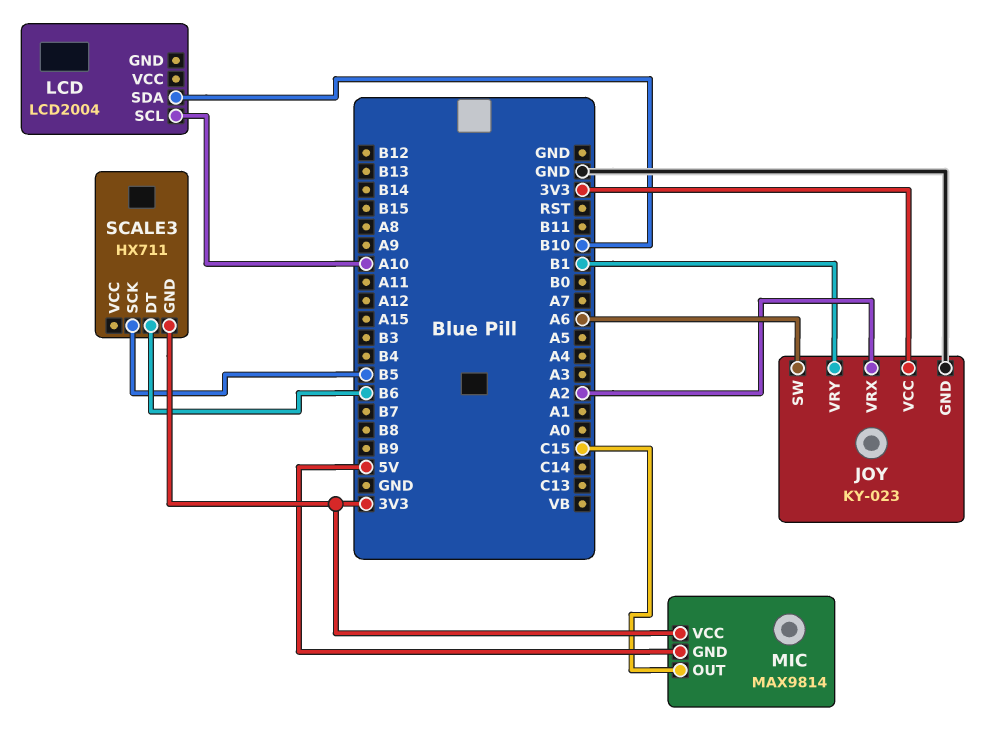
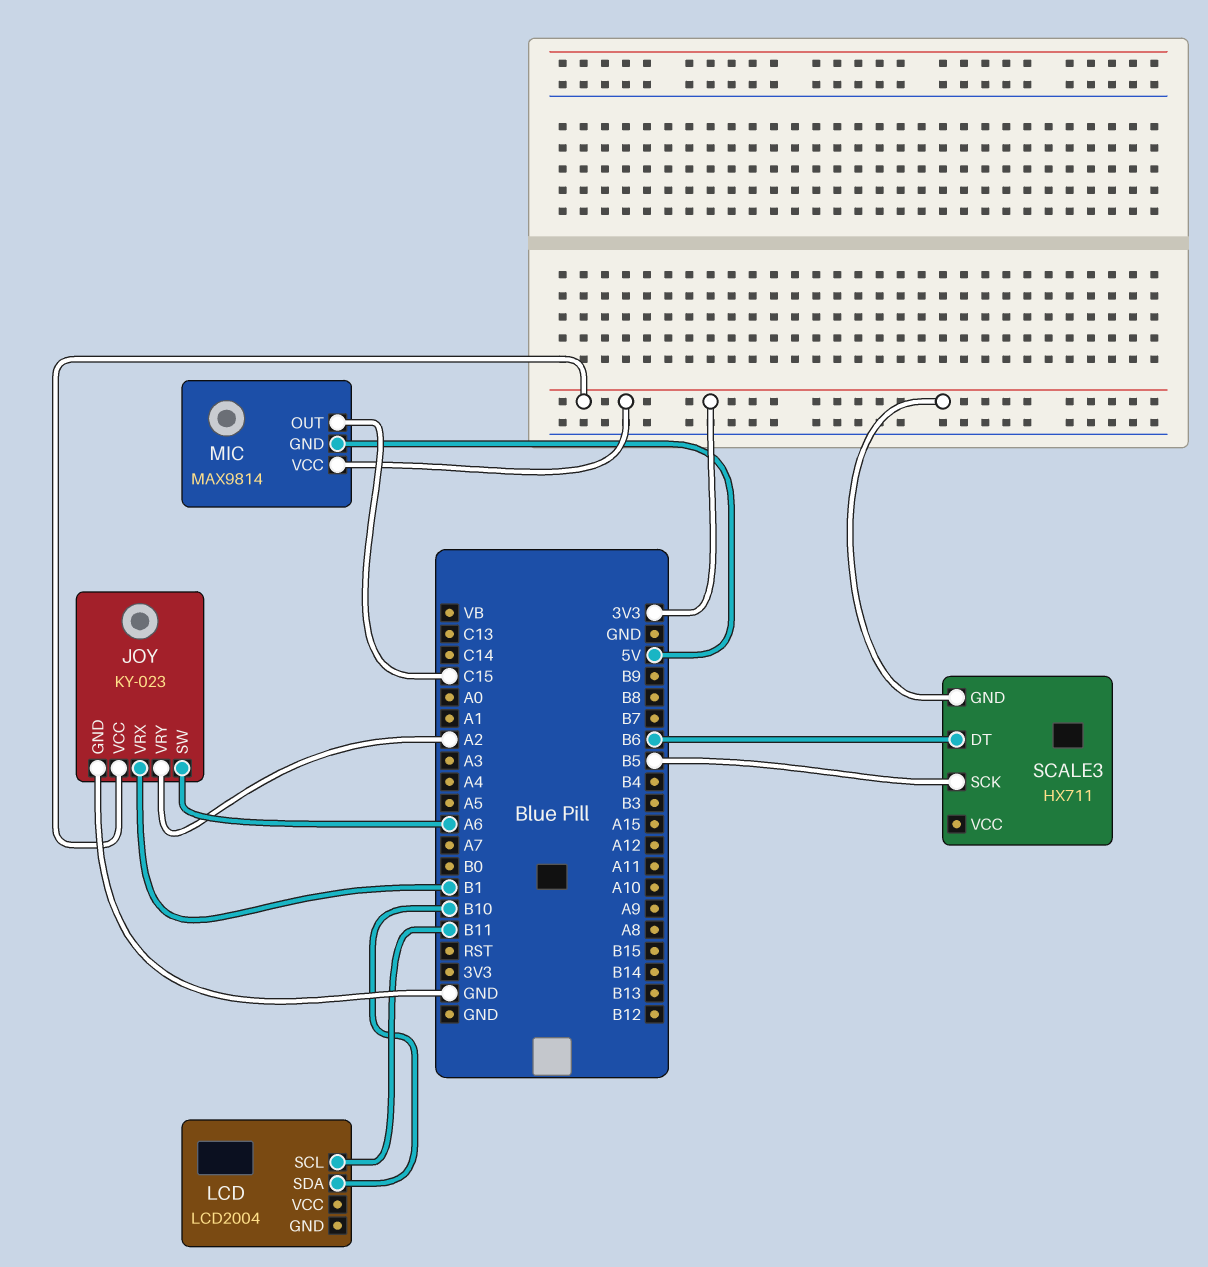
JOY pin VRX: A2 -> B1
JOY pin VRY: B1 -> A2
LCD pin SCL: A10 -> B11

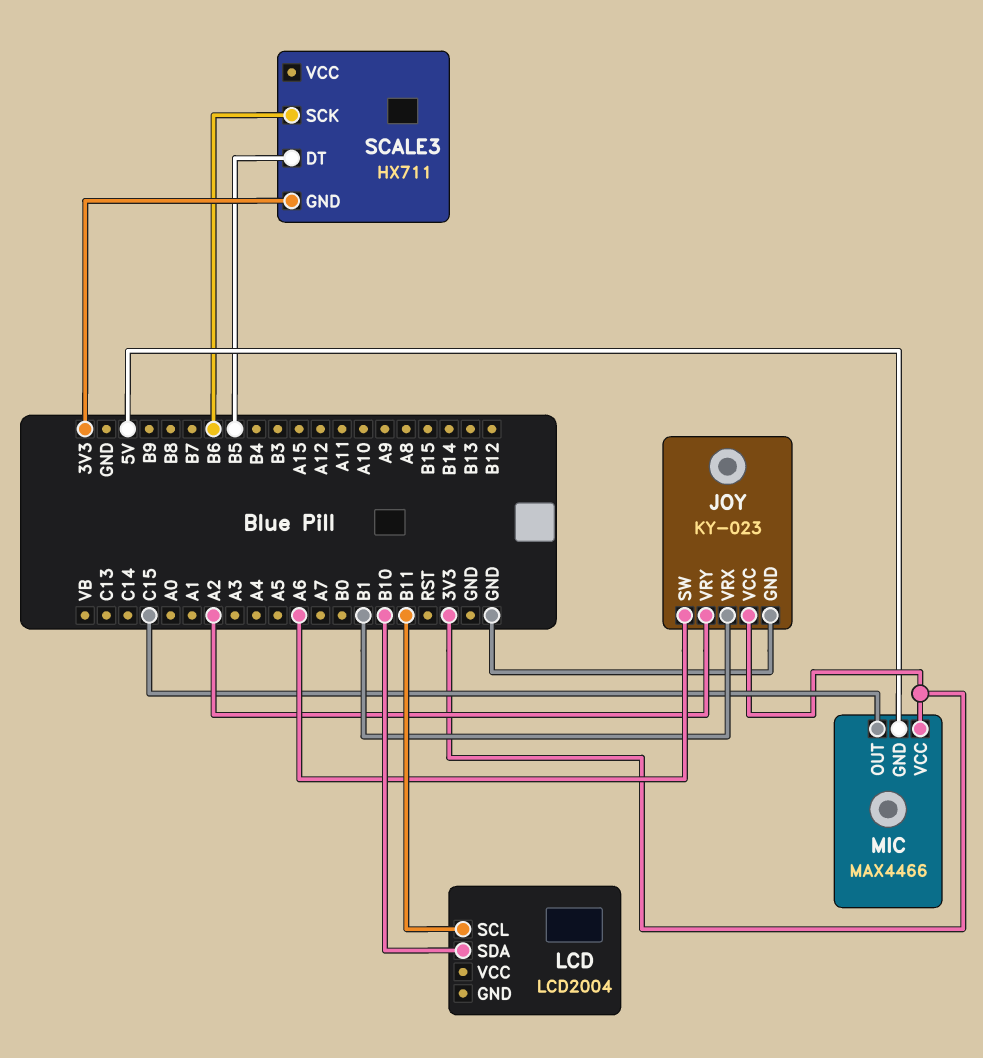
MIC: MAX9814 -> MAX4466
SCALE3 pin DT: B6 -> B5
SCALE3 pin SCK: B5 -> B6

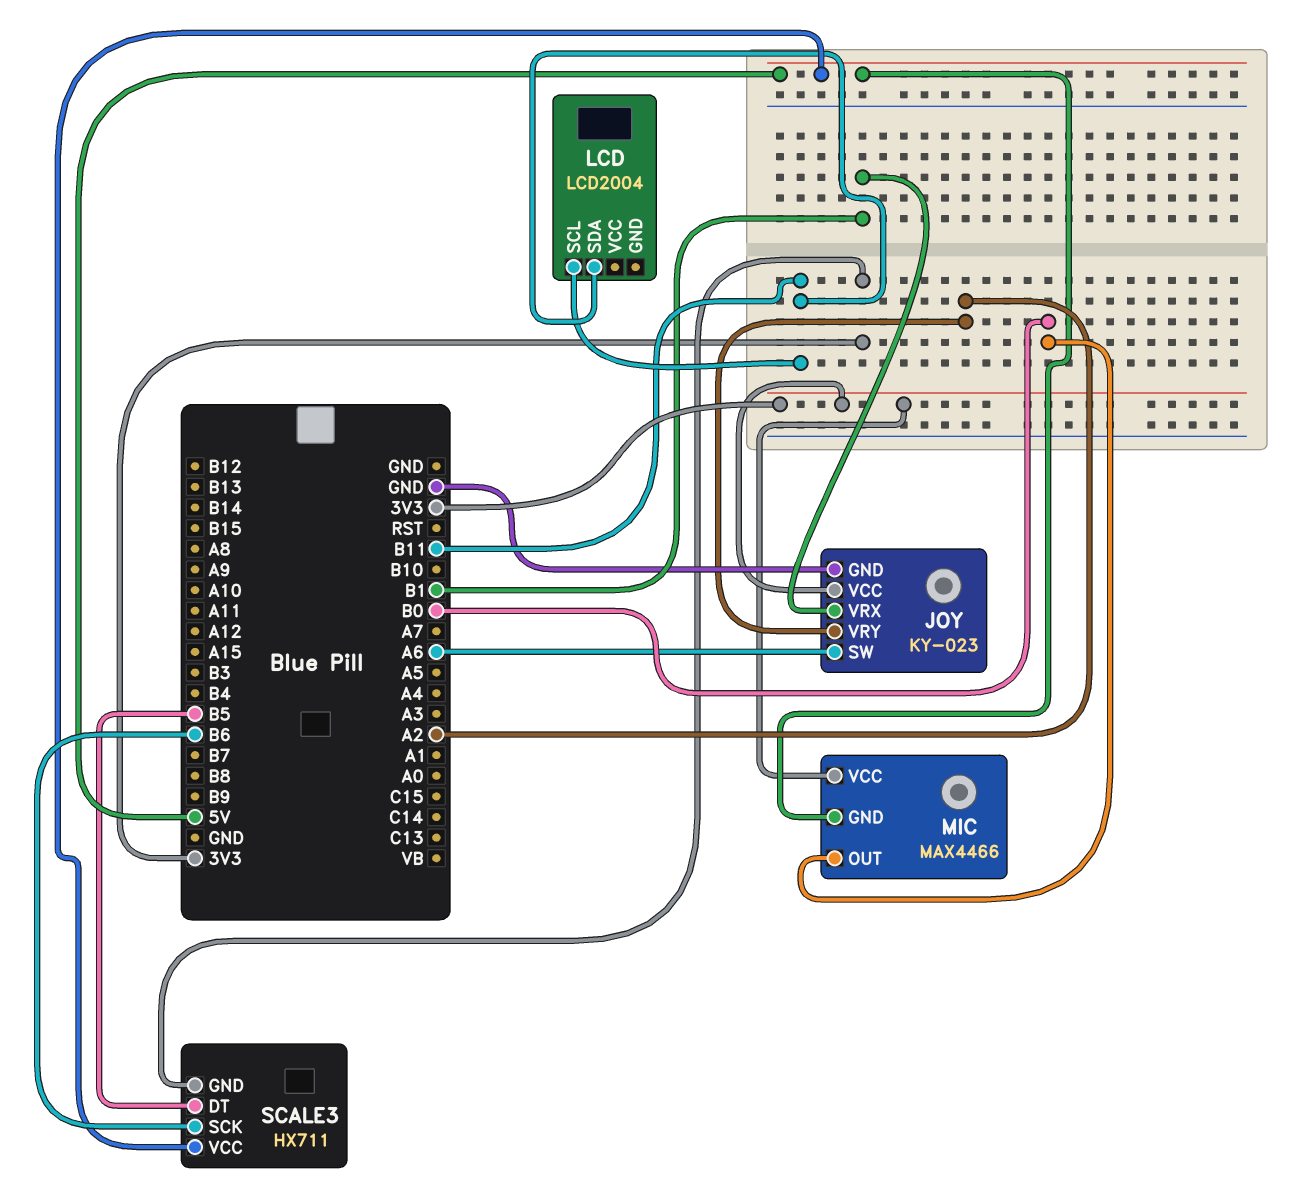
LCD pin SDA: B10 -> B11
MIC pin OUT: C15 -> B0
SCALE3 pin VCC: none -> 5V

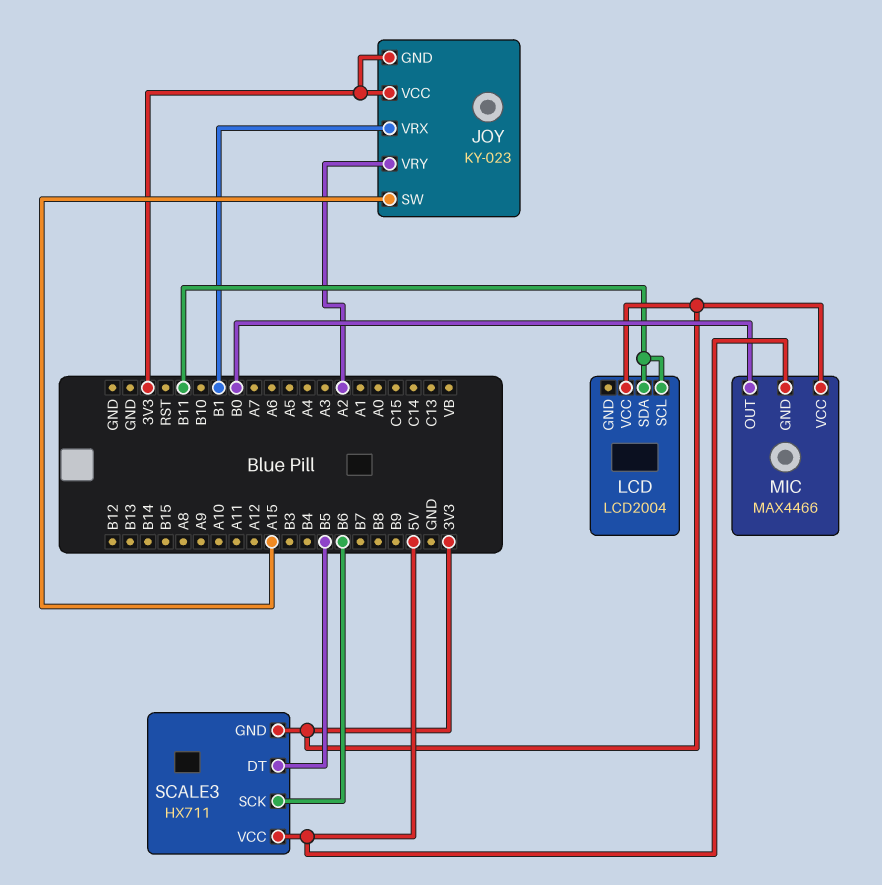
JOY pin GND: GND -> 3V3
JOY pin SW: A6 -> A15
LCD pin VCC: none -> 3V3

